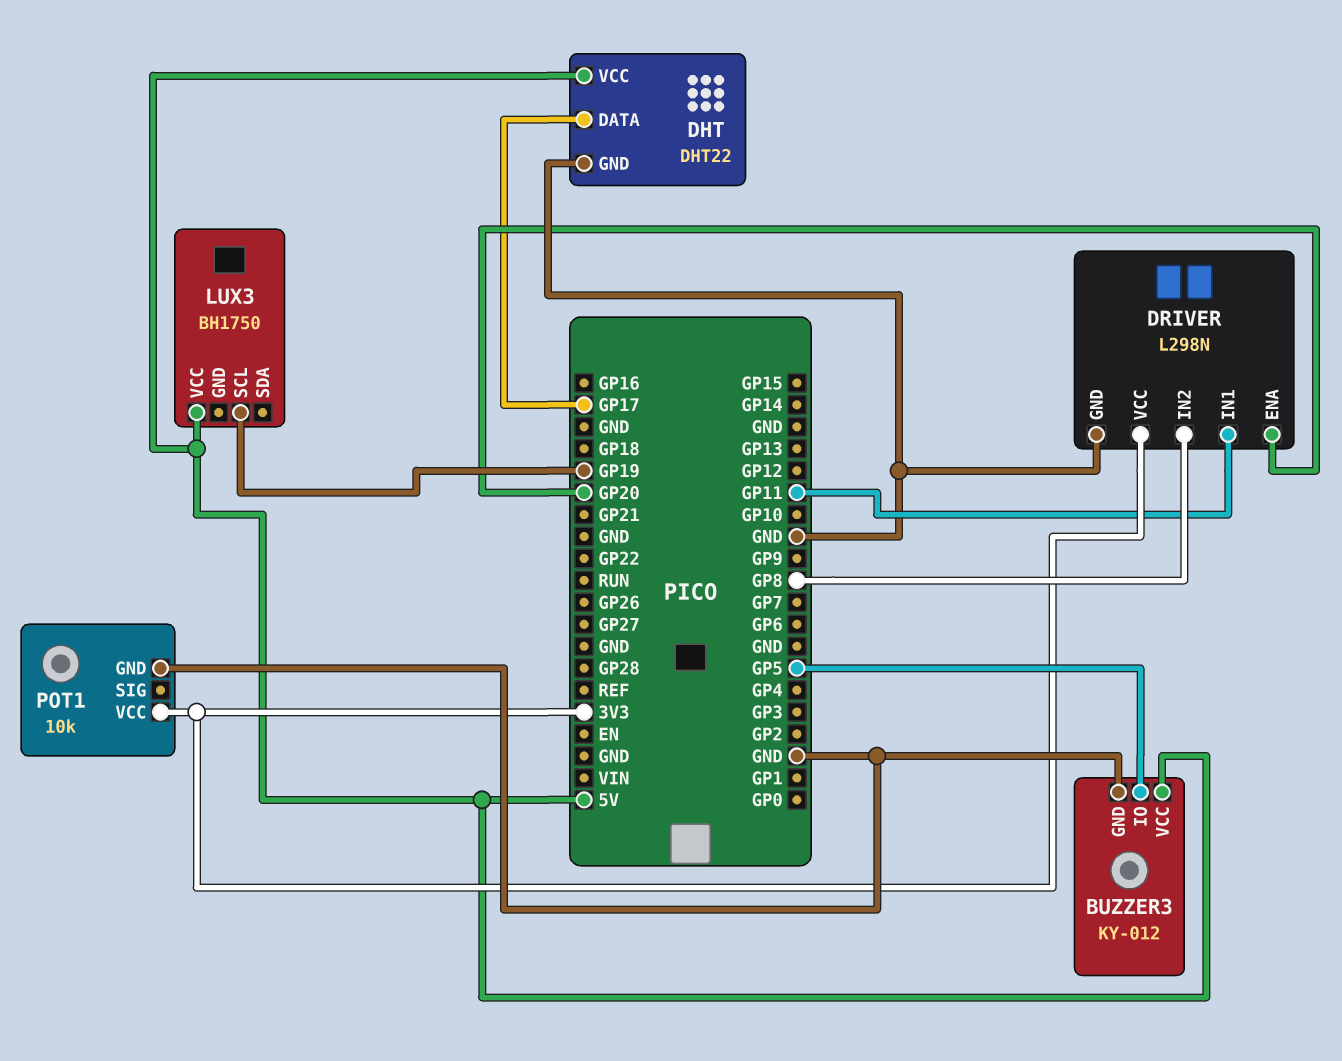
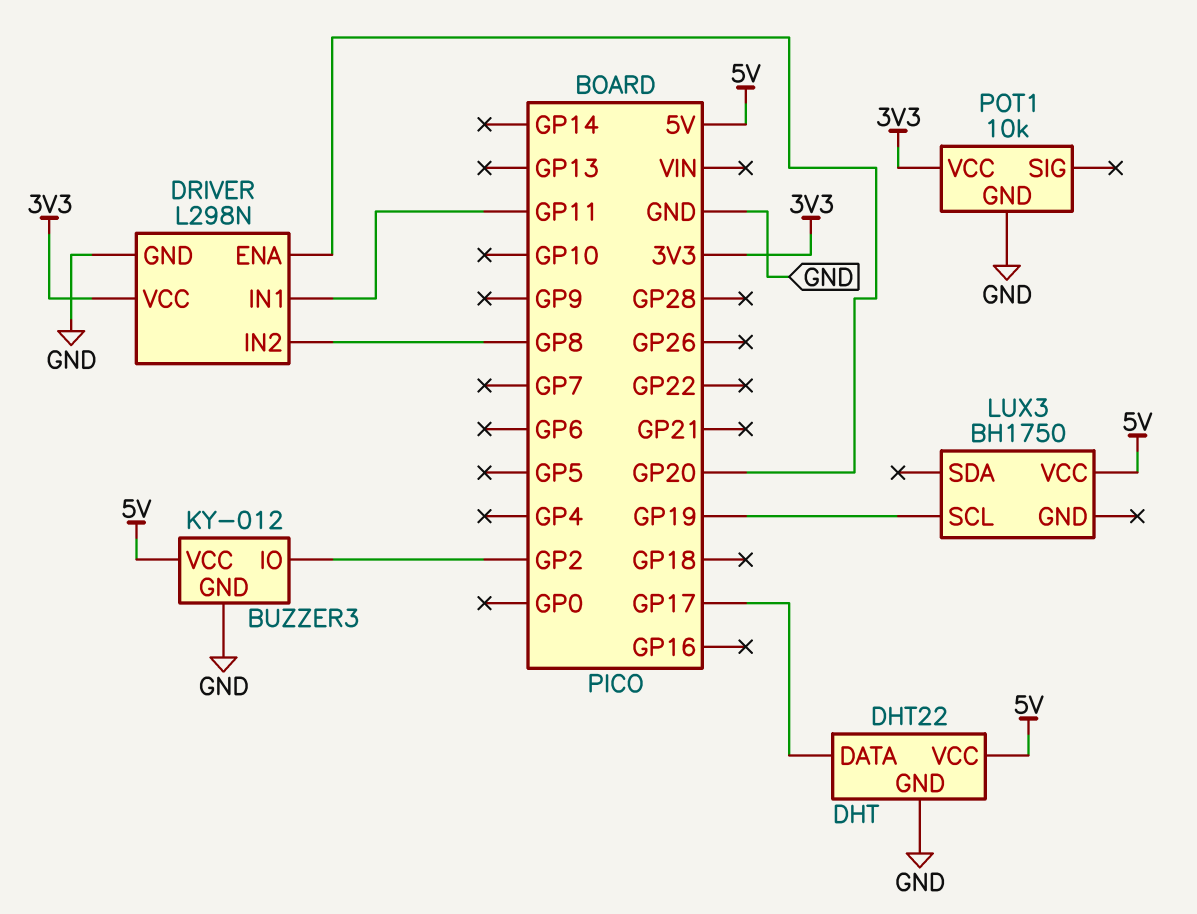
BUZZER3 pin IO: GP5 -> GP2

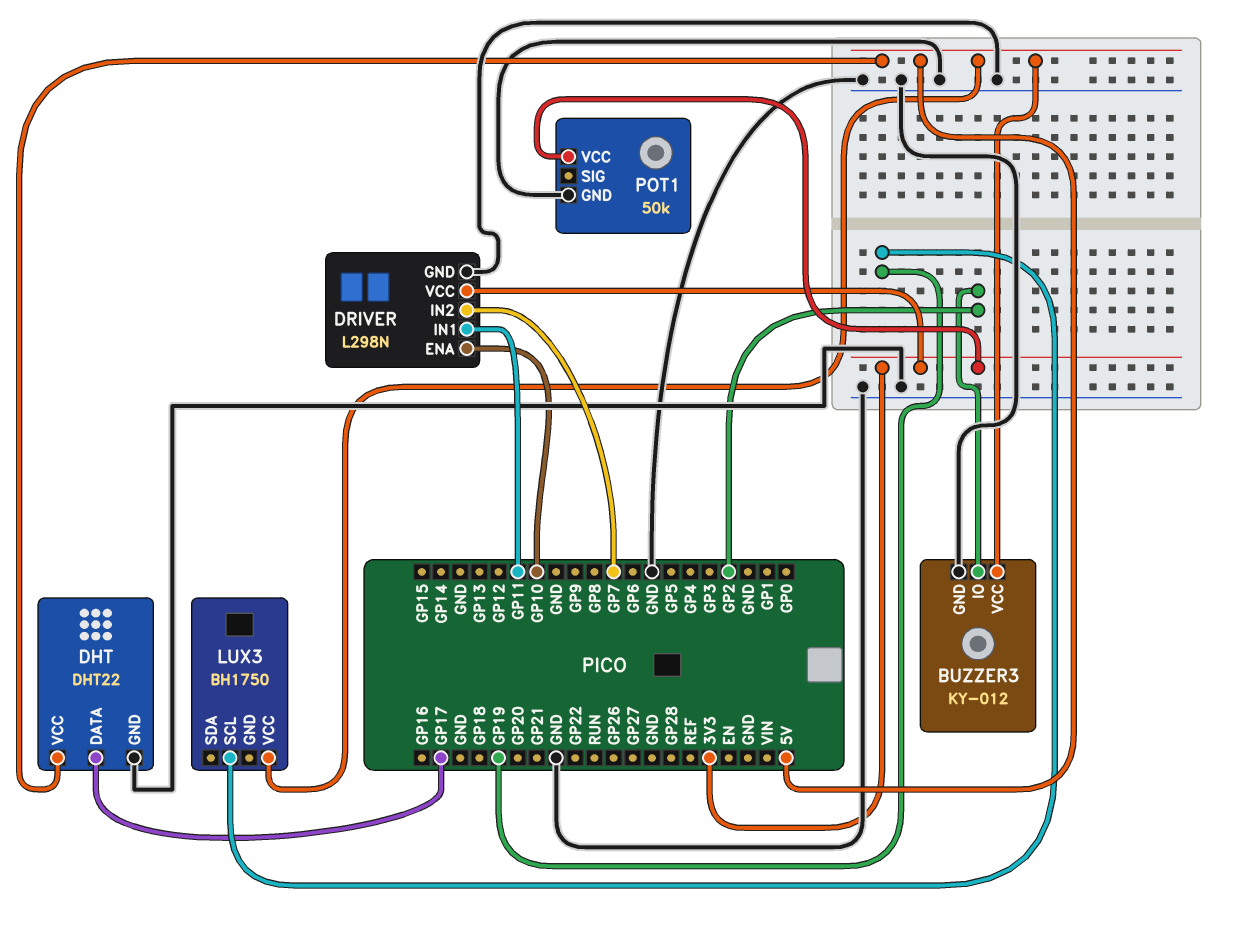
DRIVER pin ENA: GP20 -> GP10
DRIVER pin IN2: GP8 -> GP7
POT1: 10k -> 50k

